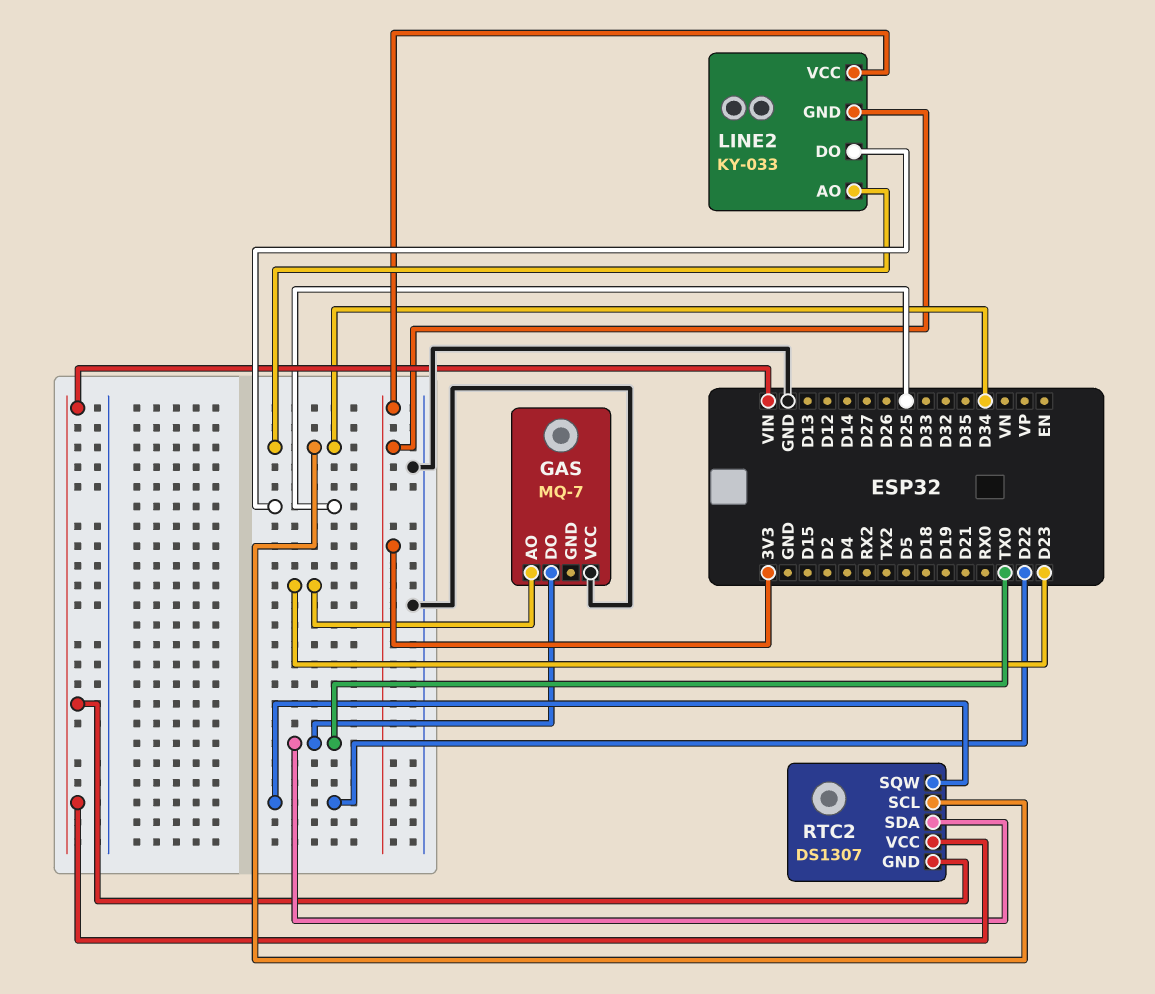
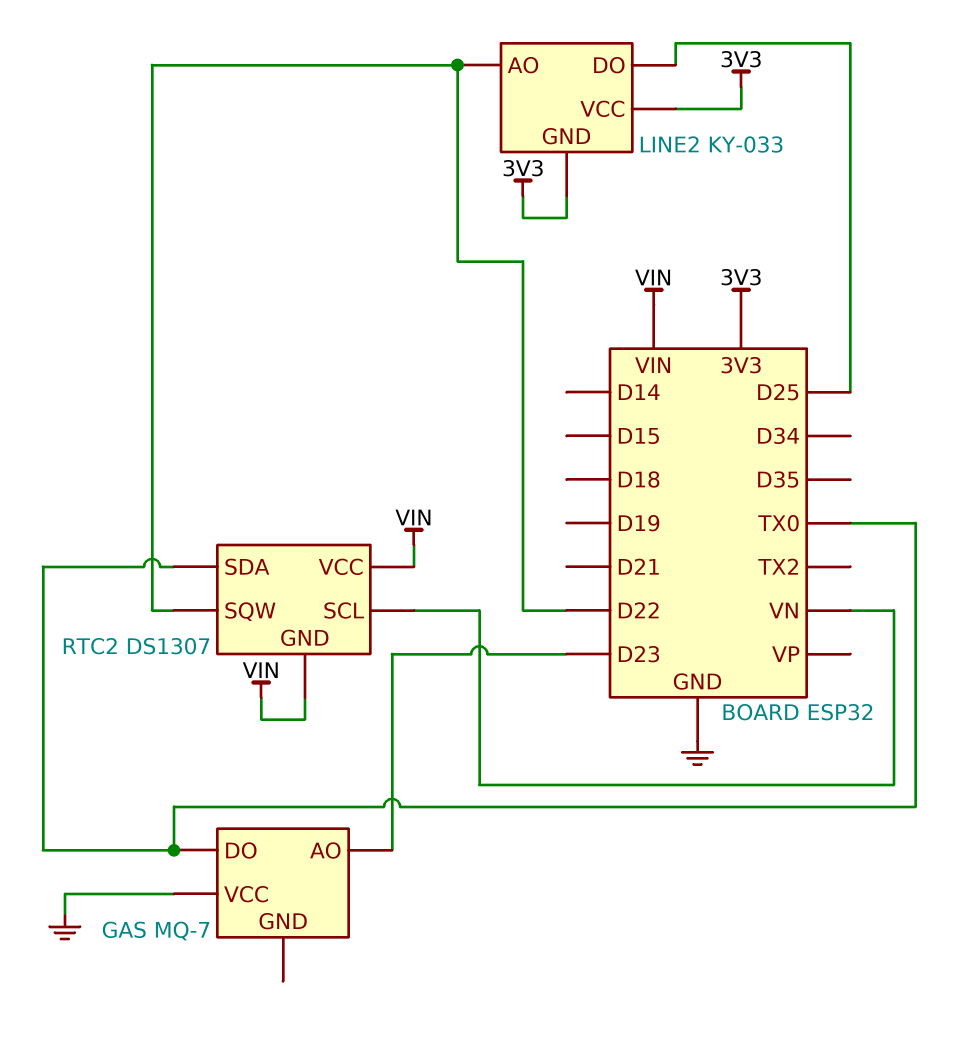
LINE2 pin AO: D34 -> D22
RTC2 pin SCL: D34 -> VN

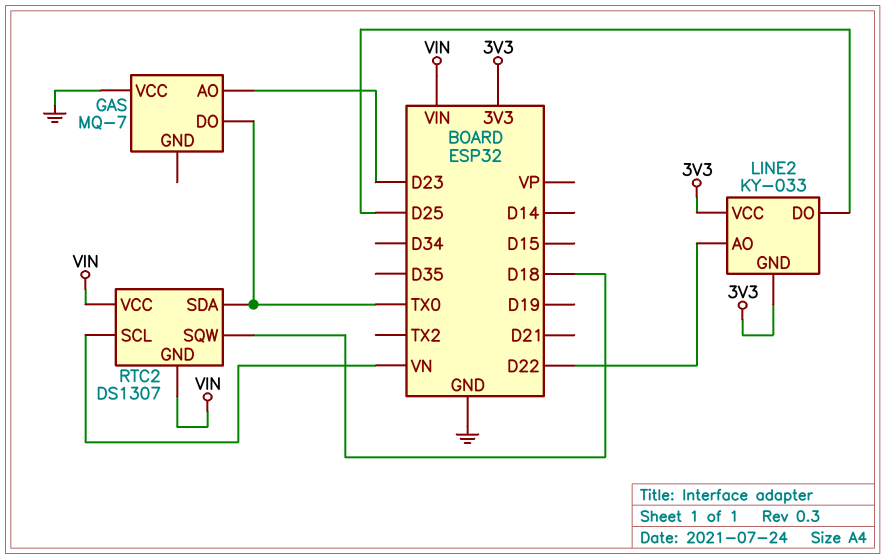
RTC2 pin SQW: D22 -> D18

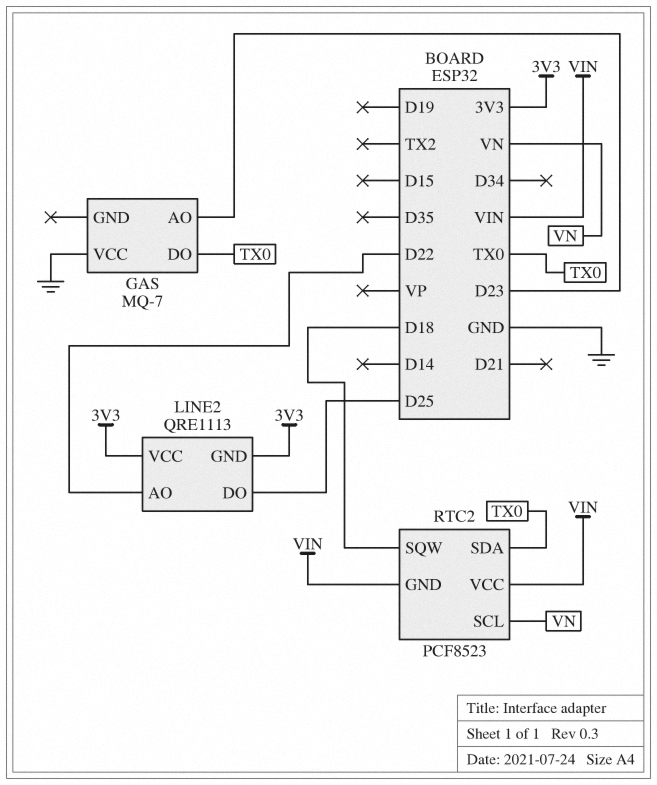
LINE2: KY-033 -> QRE1113
RTC2: DS1307 -> PCF8523

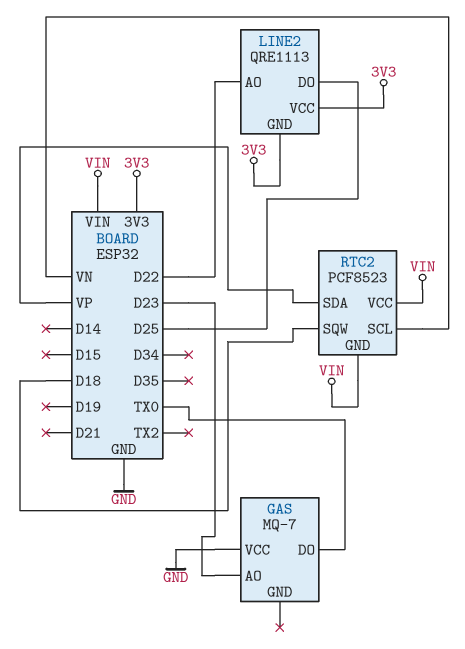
RTC2 pin SDA: TX0 -> VP

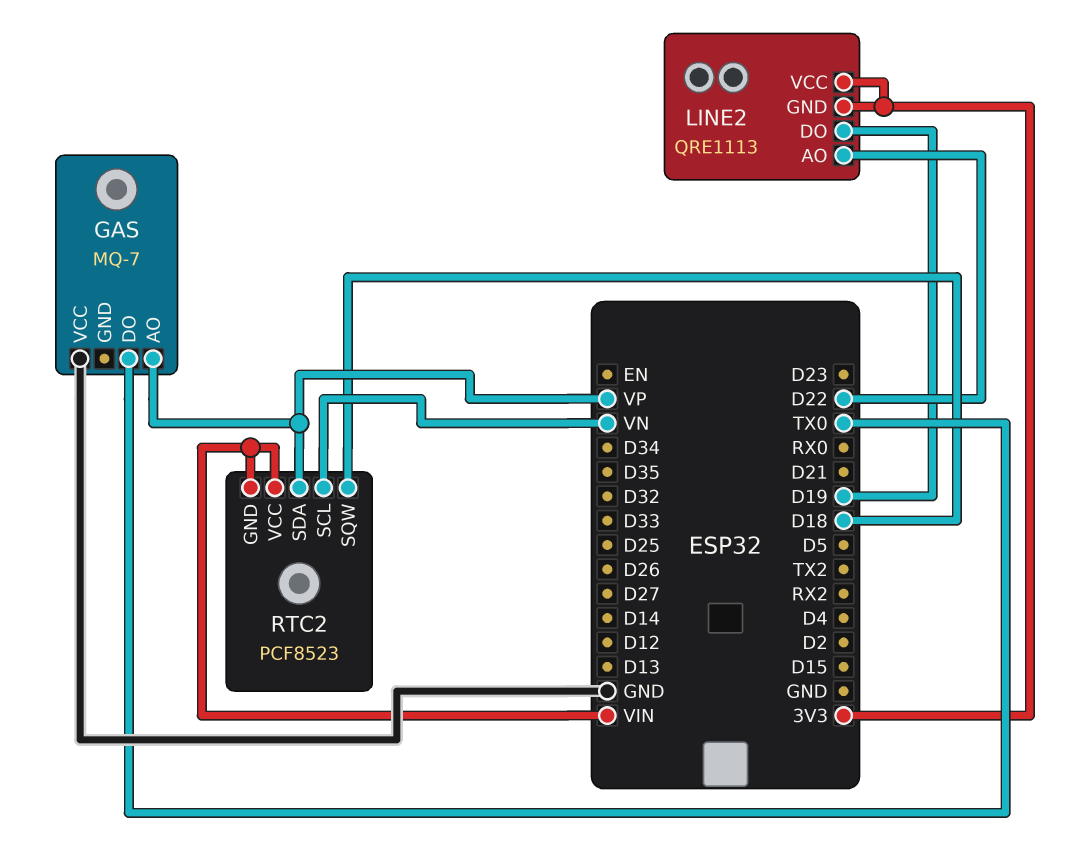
GAS pin AO: D23 -> VP
LINE2 pin DO: D25 -> D19

